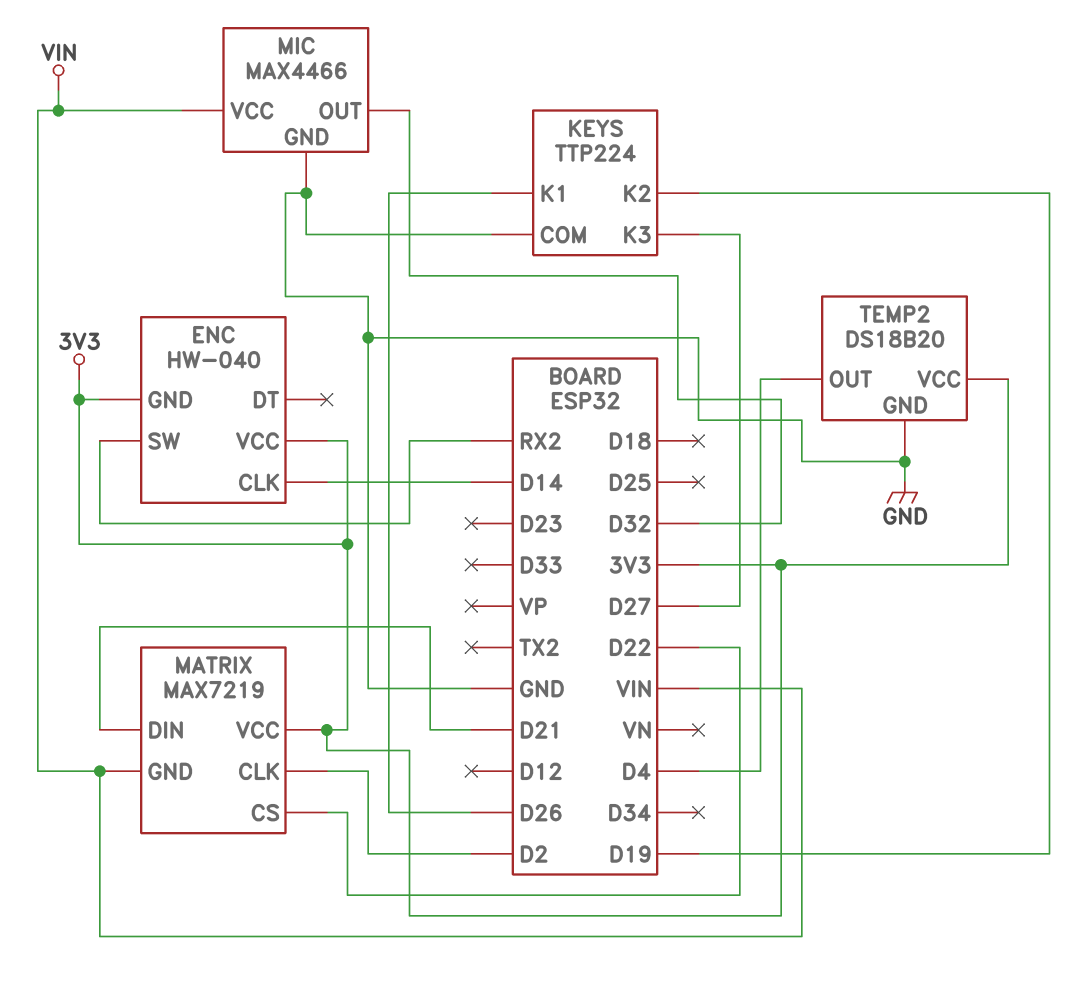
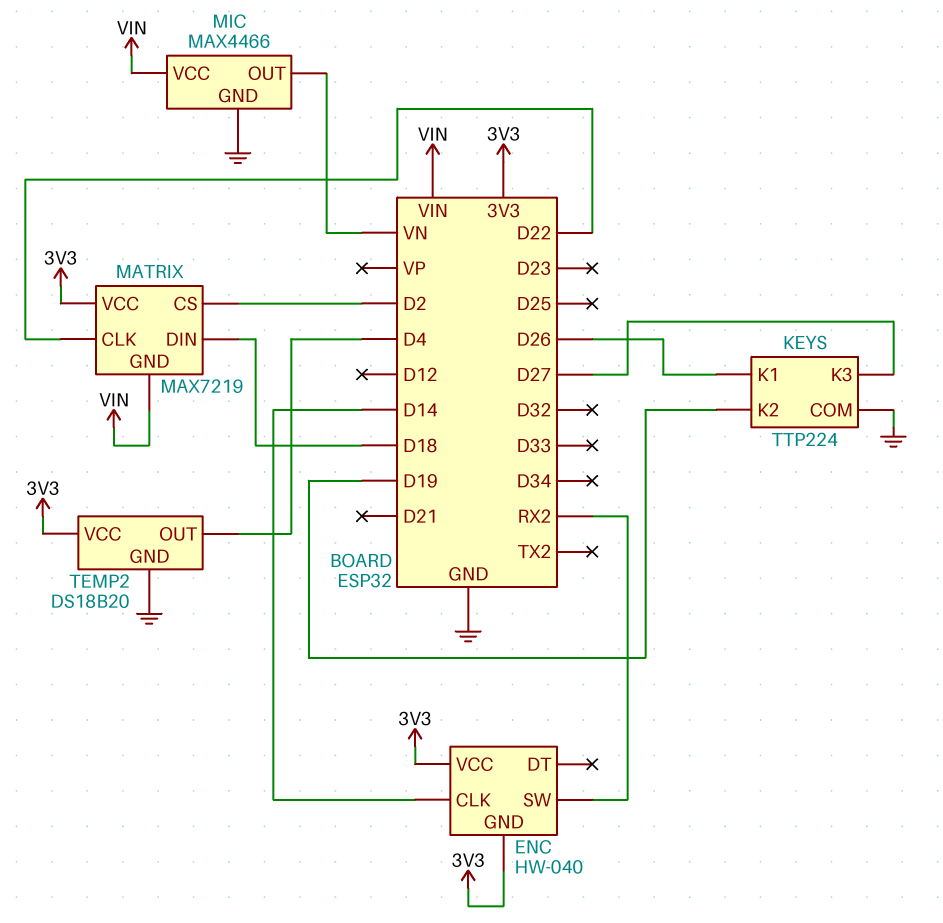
MATRIX pin CLK: D2 -> D22
MATRIX pin CS: D22 -> D2
MATRIX pin DIN: D21 -> D18
MIC pin OUT: D32 -> VN

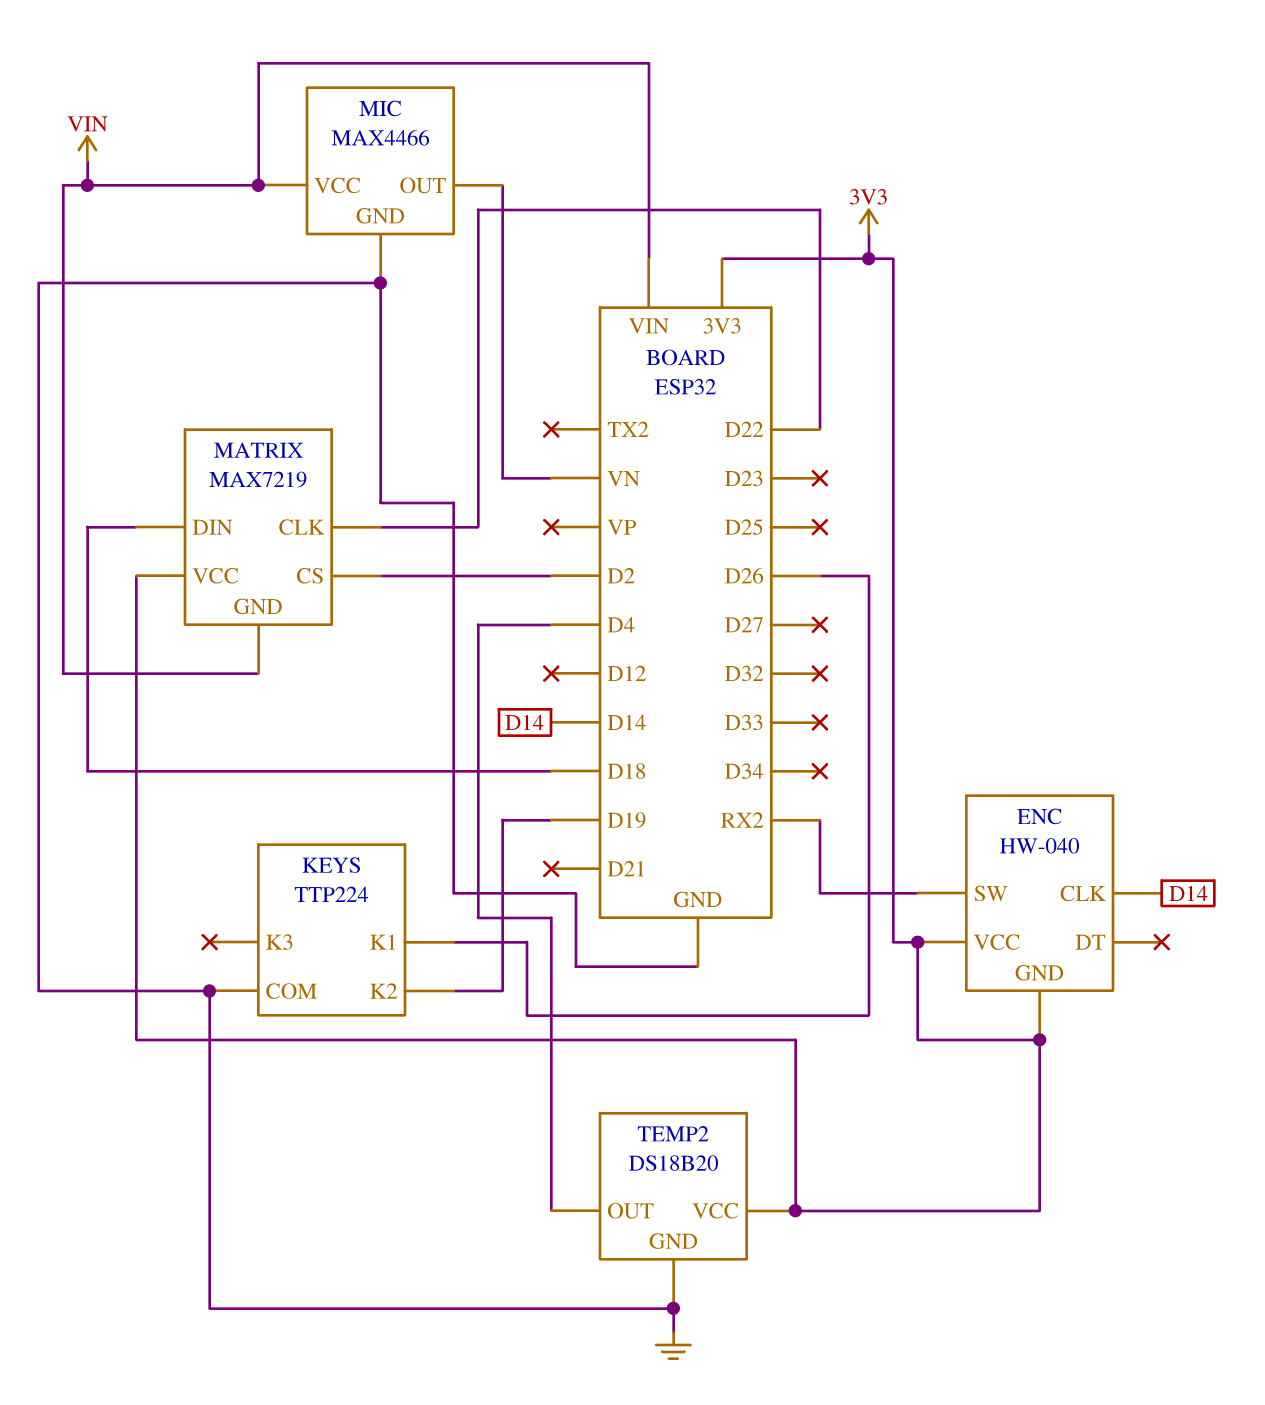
KEYS pin K3: D27 -> none

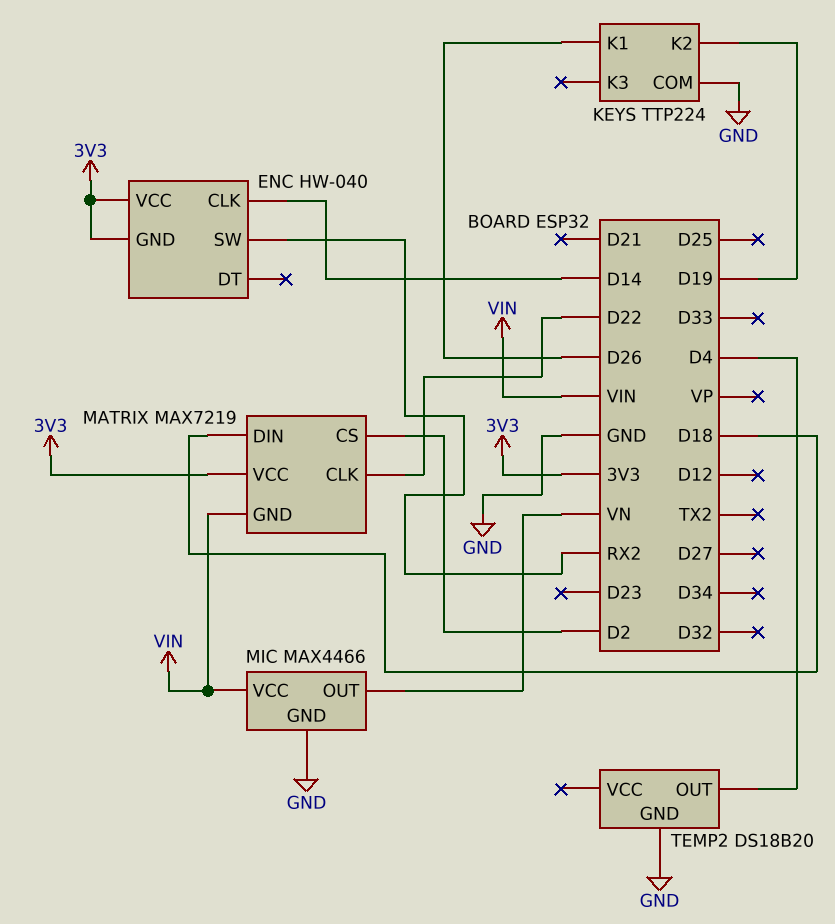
TEMP2 pin VCC: 3V3 -> none

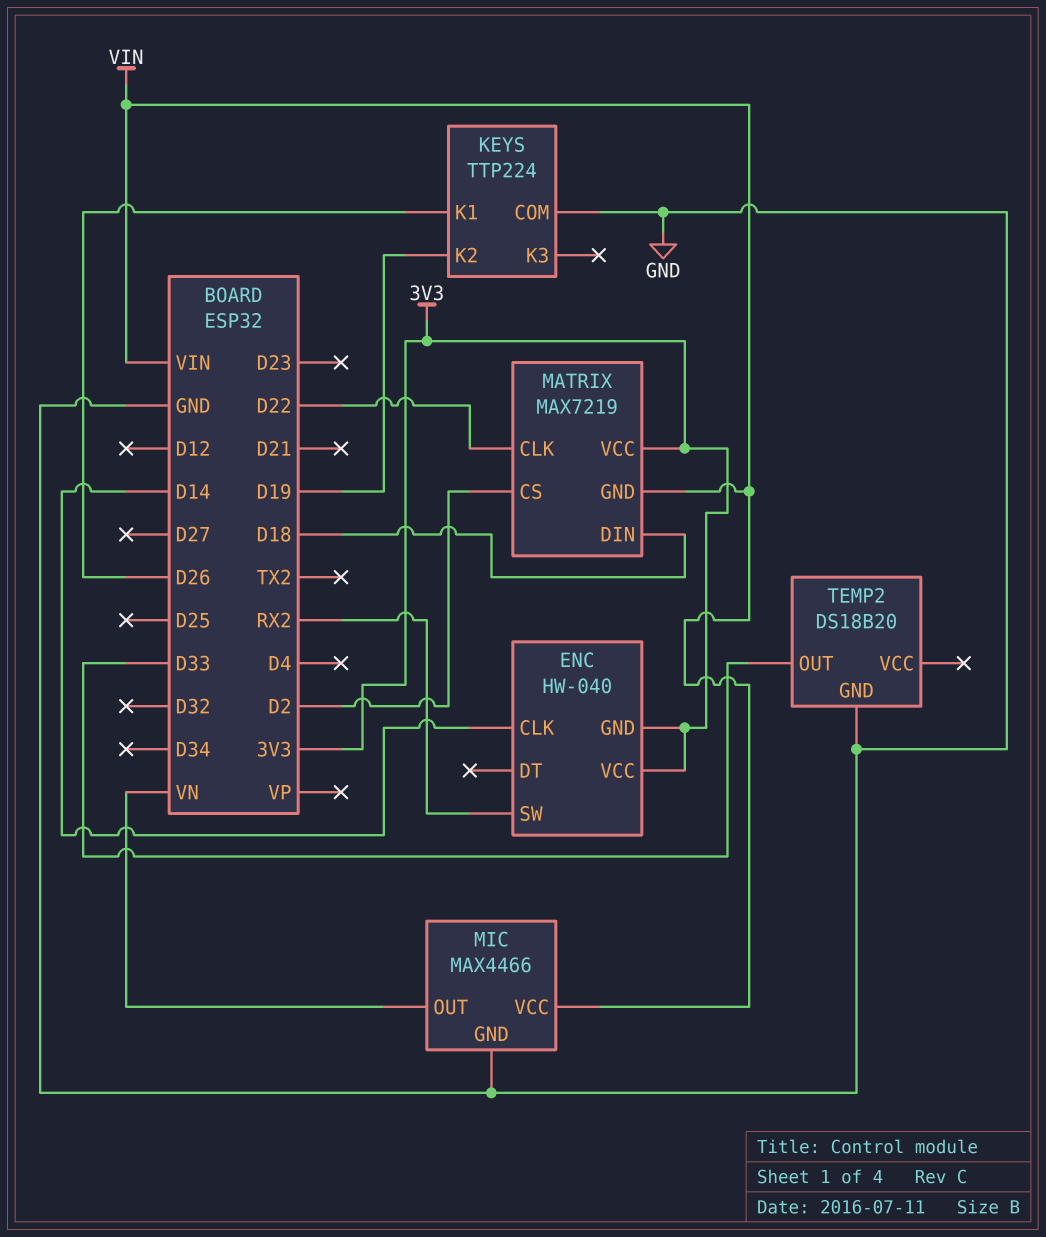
TEMP2 pin OUT: D4 -> D33

